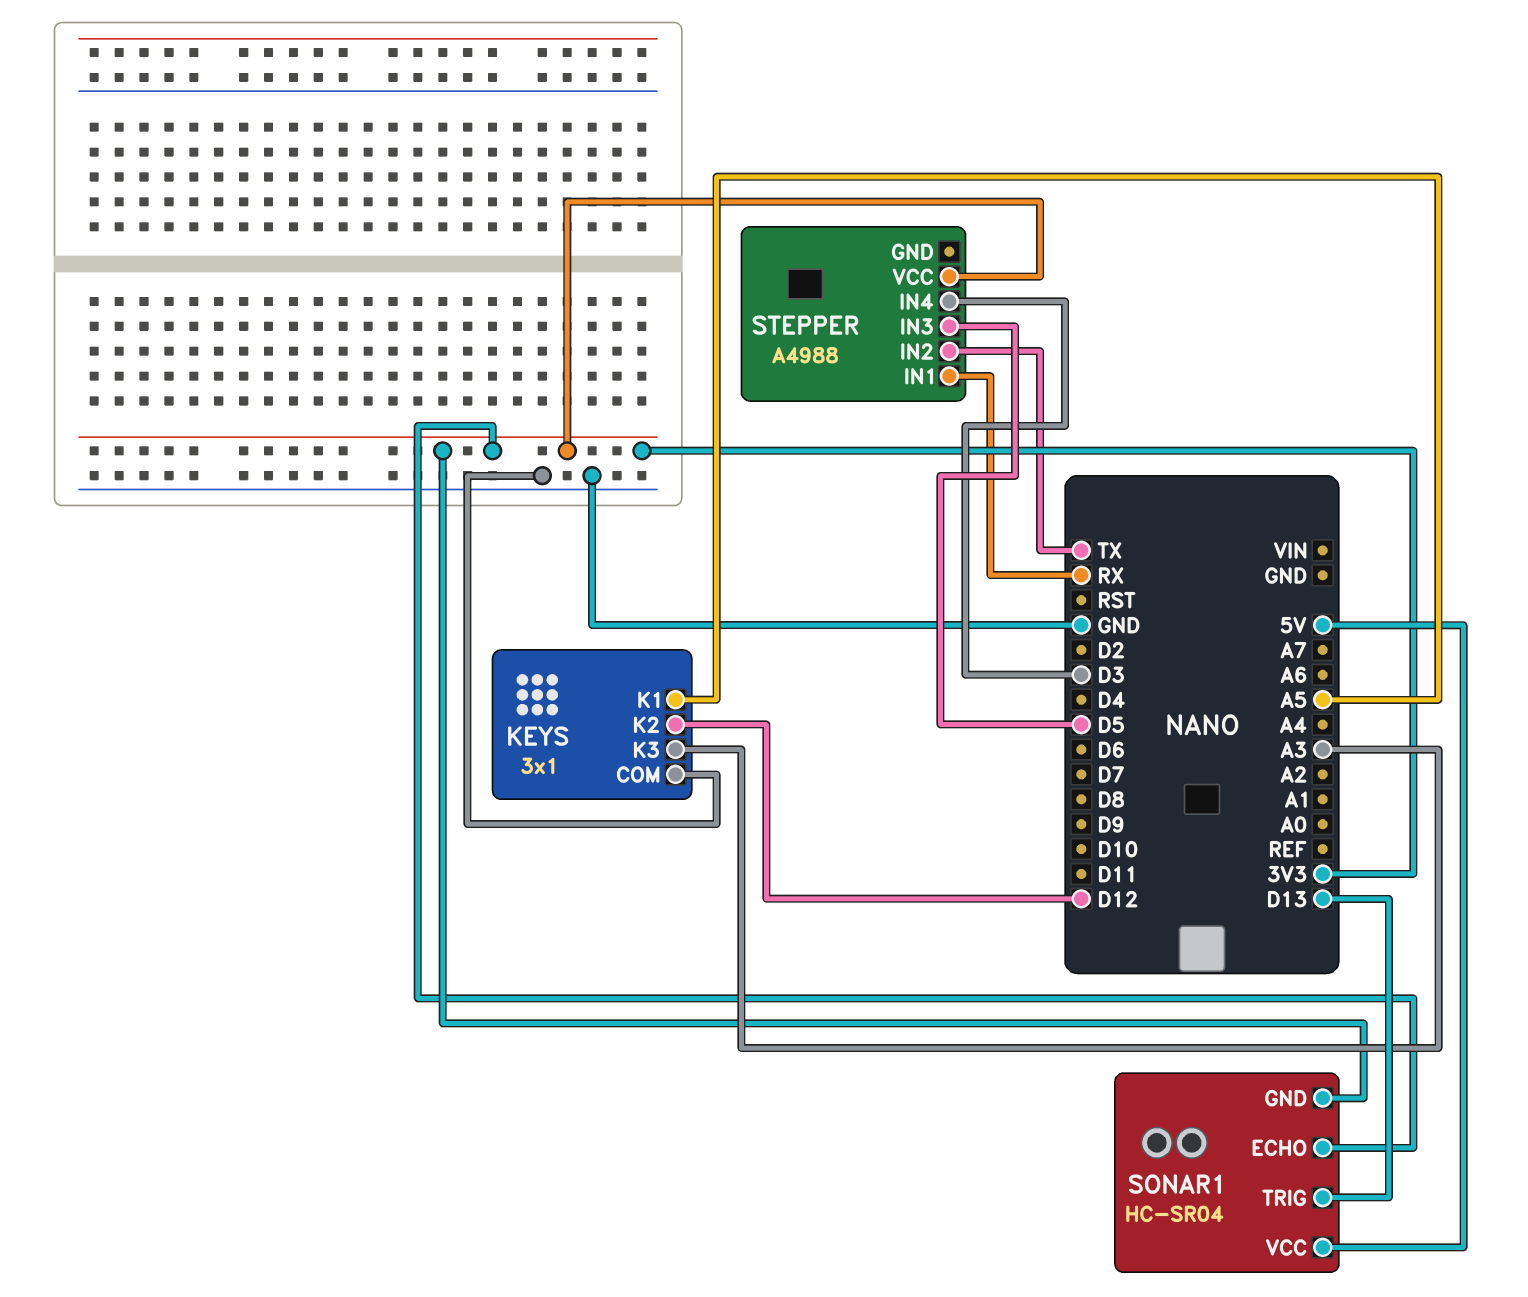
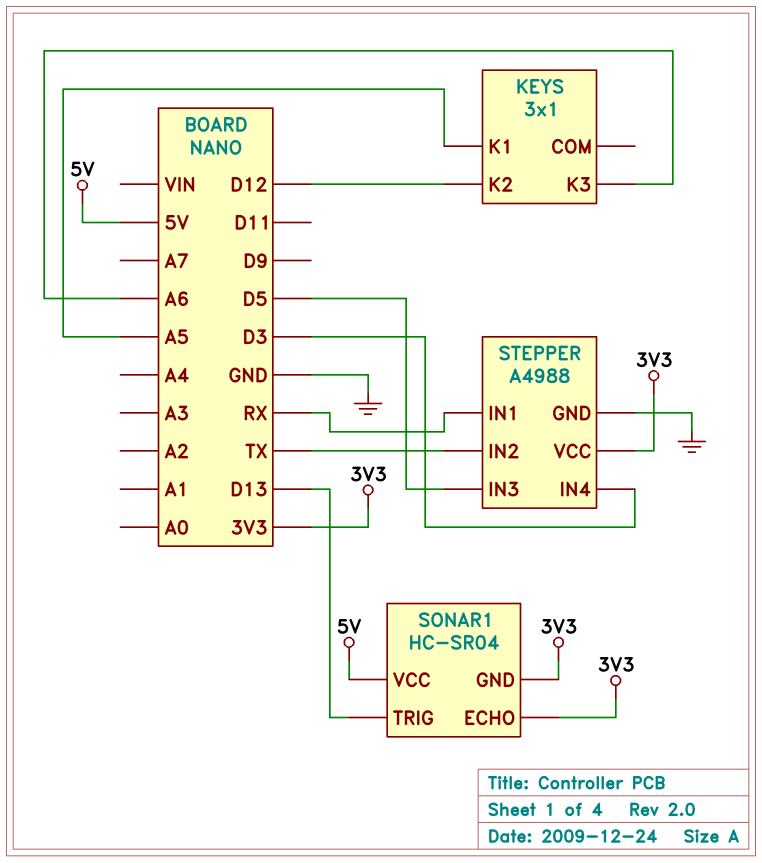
KEYS pin COM: GND -> none
KEYS pin K3: A3 -> A6
STEPPER pin GND: none -> GND

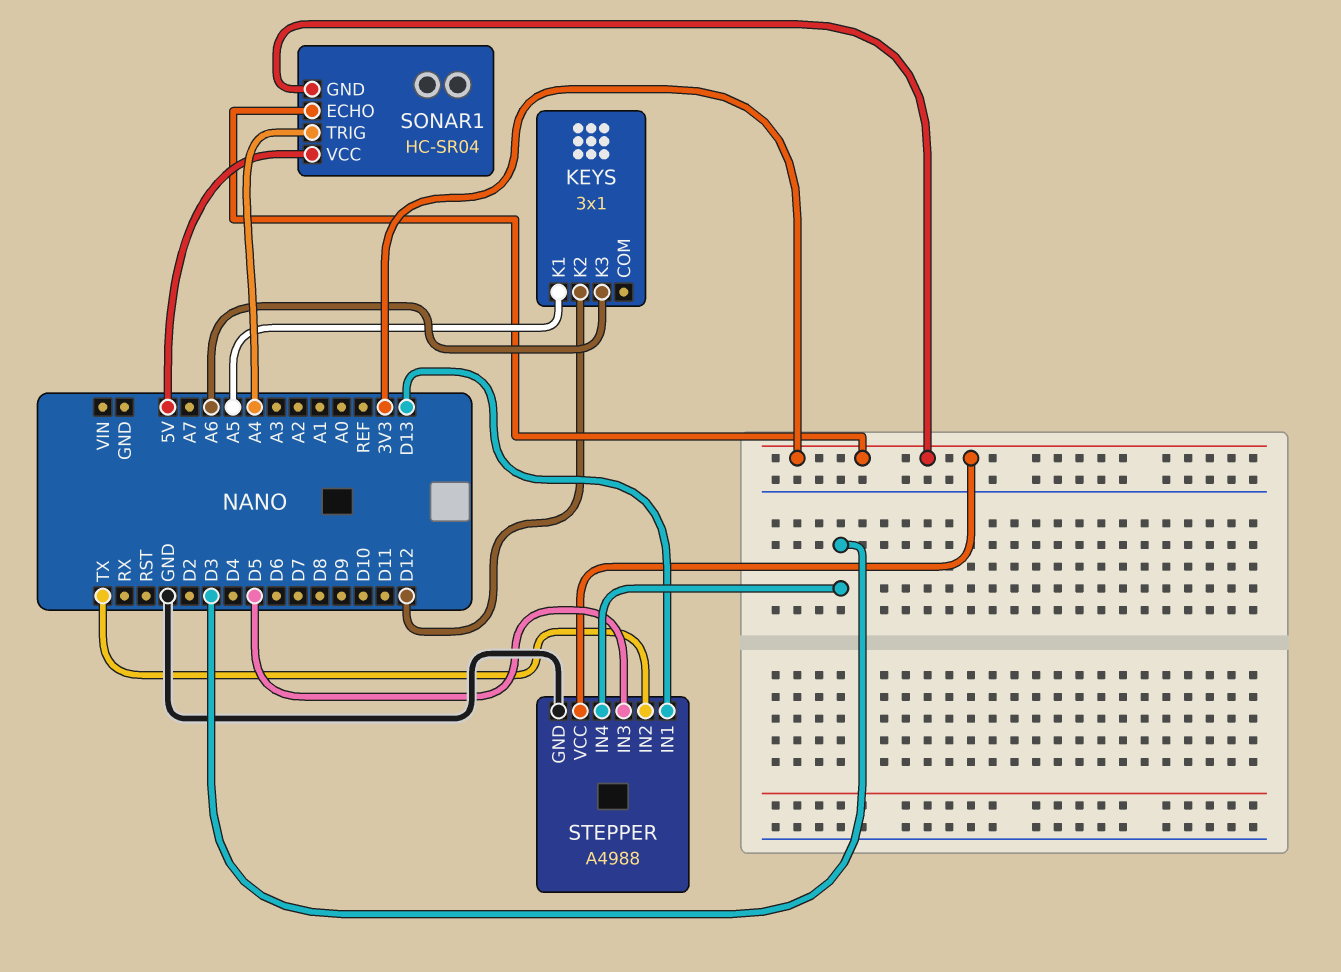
SONAR1 pin TRIG: D13 -> A4
STEPPER pin IN1: RX -> D13

